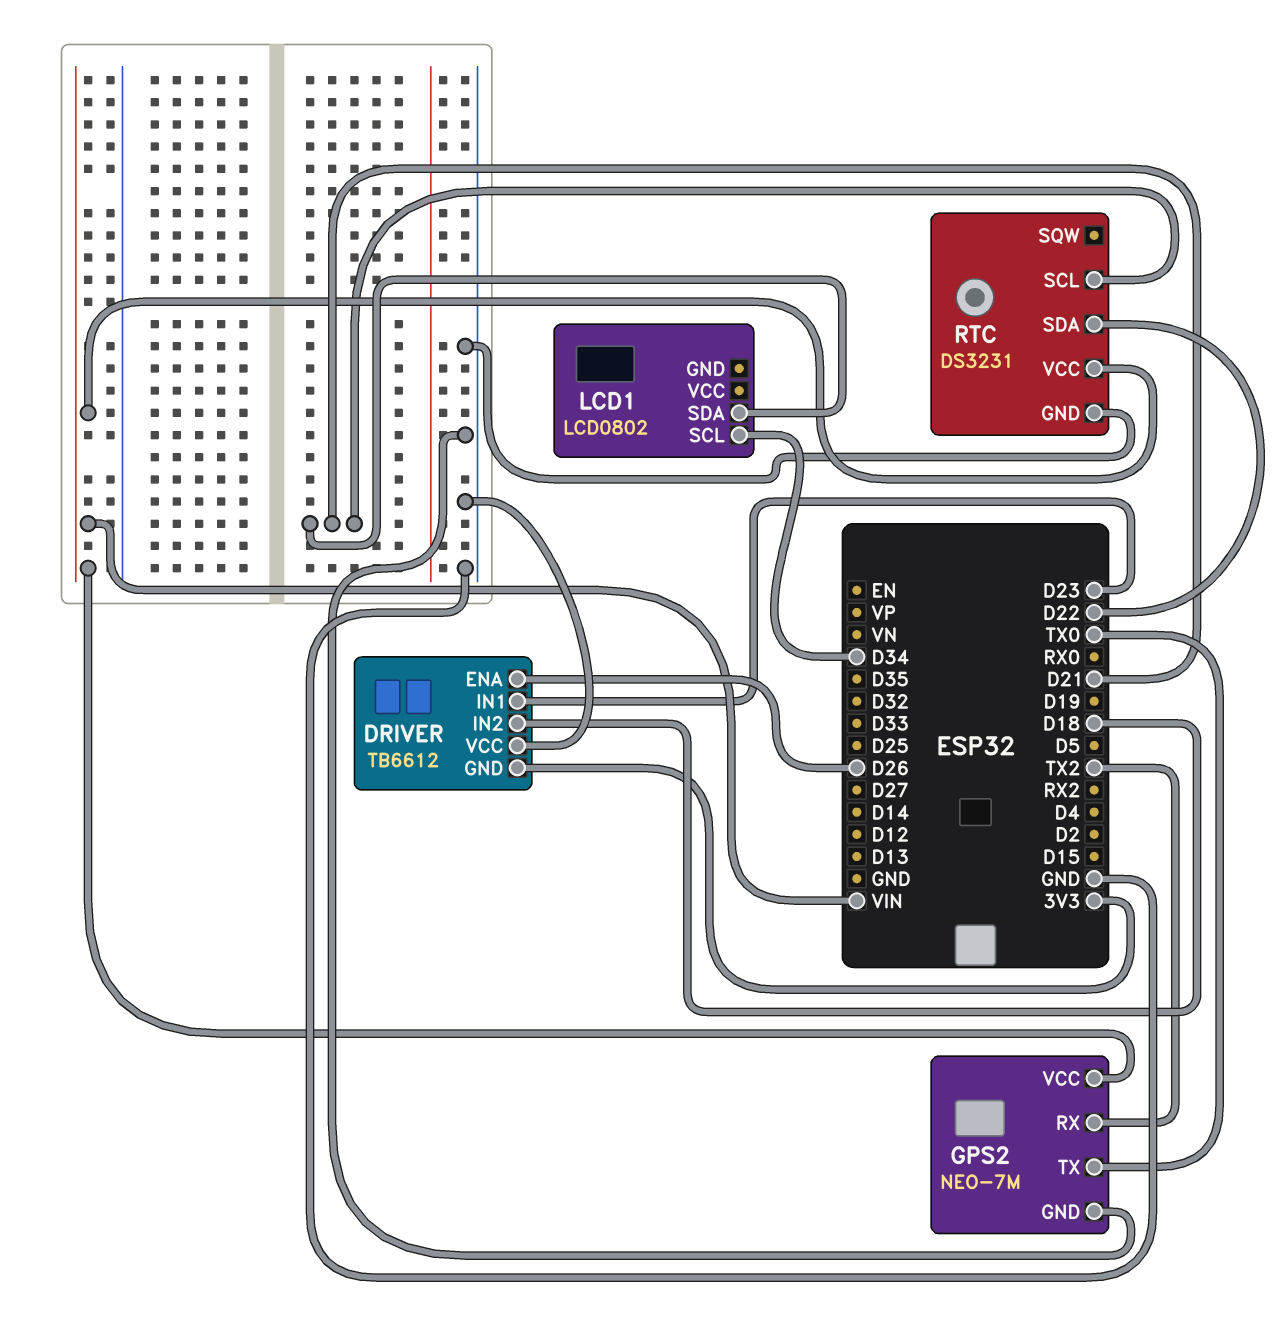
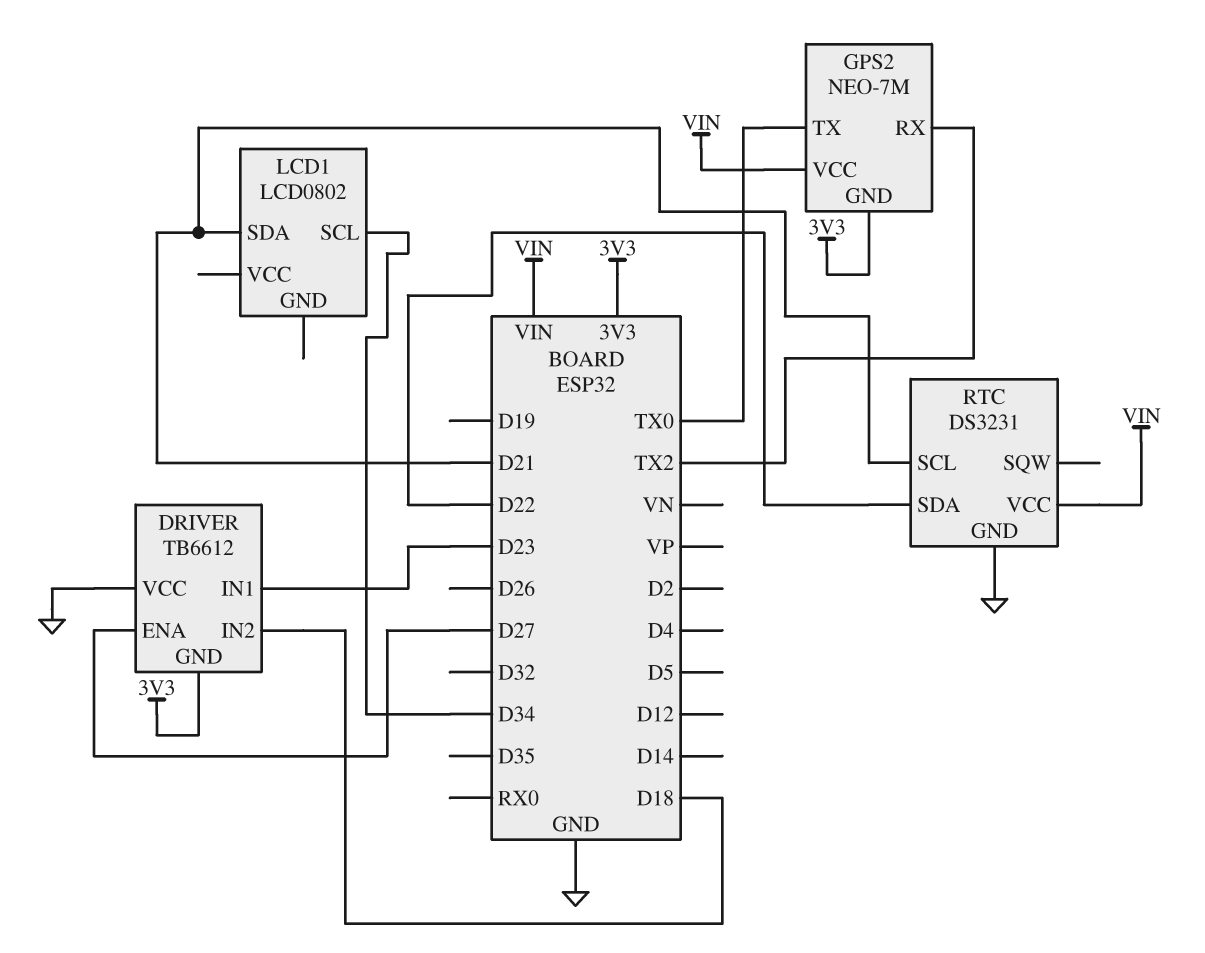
DRIVER pin ENA: D26 -> D27
GPS2 pin GND: GND -> 3V3

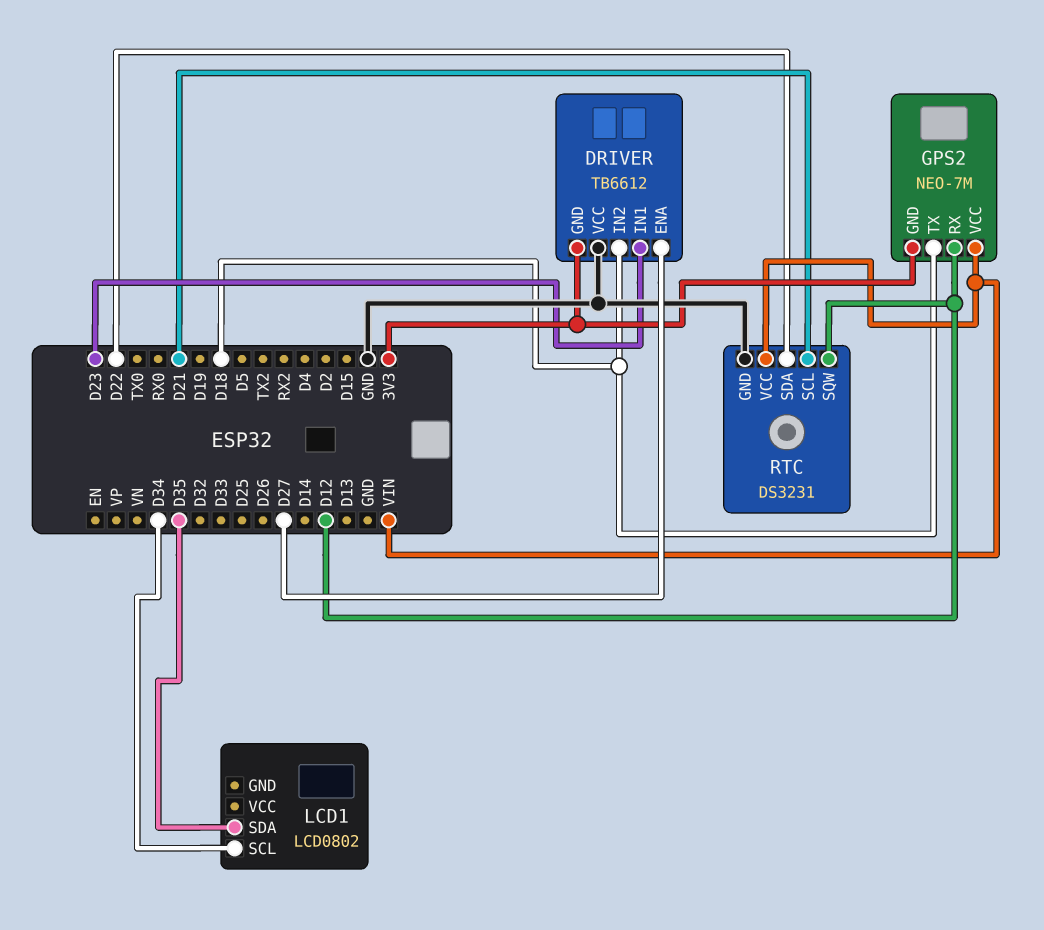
GPS2 pin RX: TX2 -> D12
GPS2 pin TX: TX0 -> D18
LCD1 pin SDA: D21 -> D35
RTC pin SQW: none -> D12

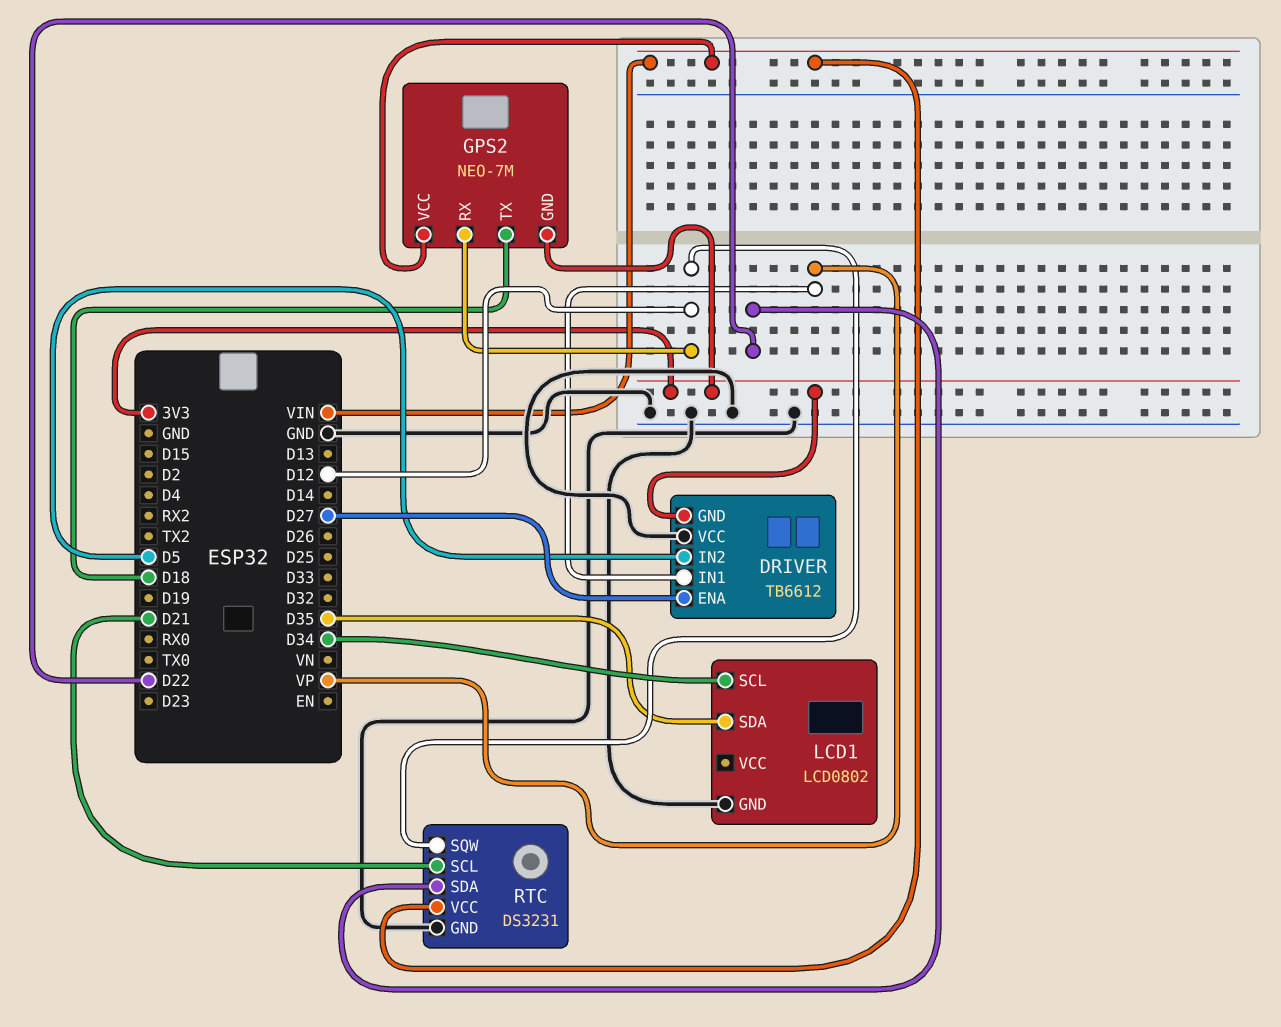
DRIVER pin IN1: D23 -> VP
DRIVER pin IN2: D18 -> D5
LCD1 pin GND: none -> GND

